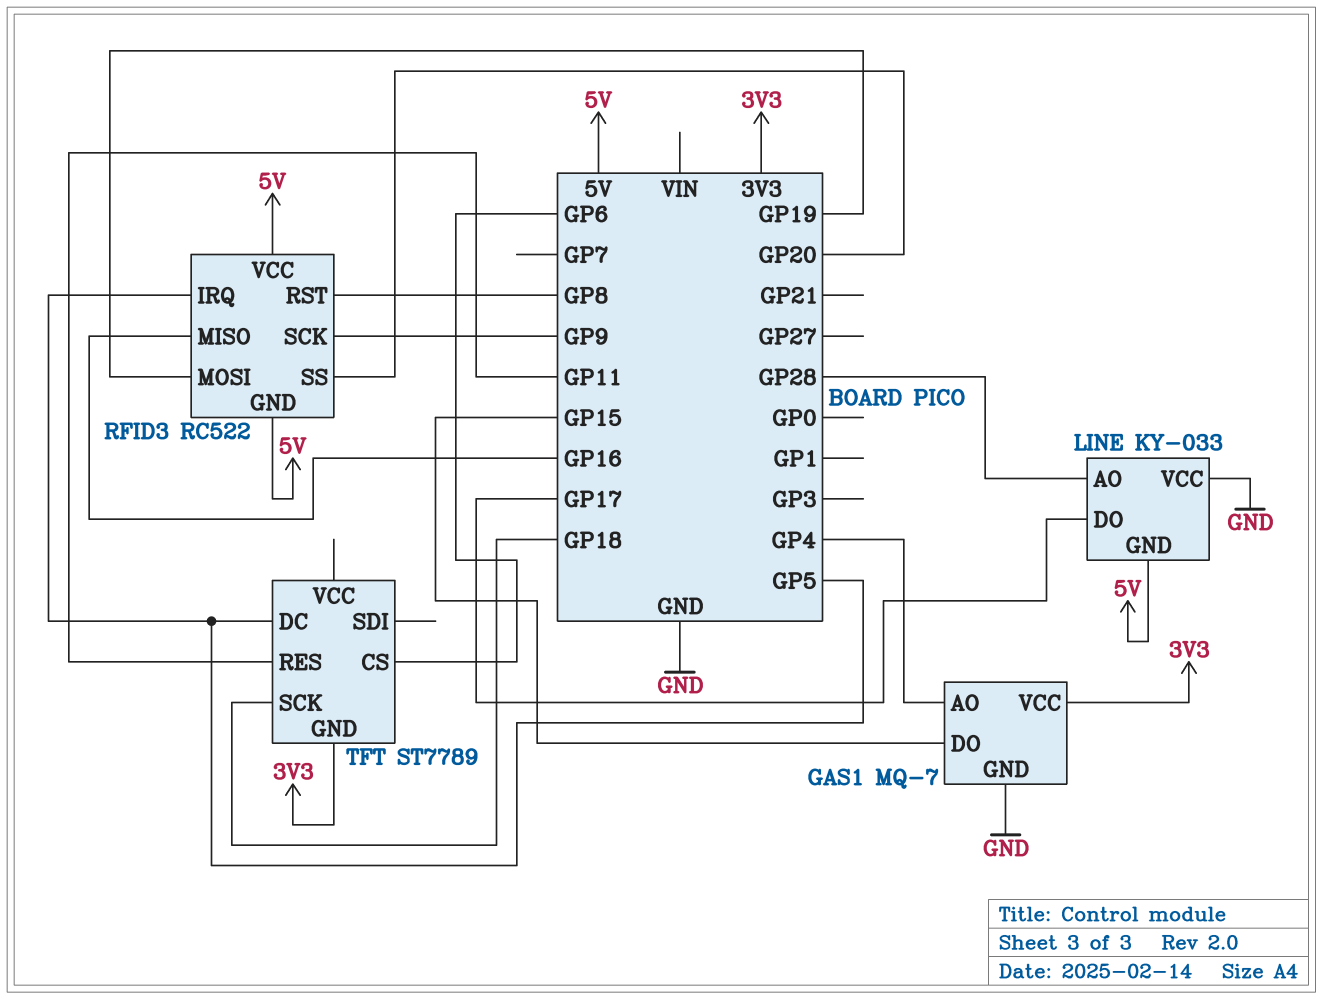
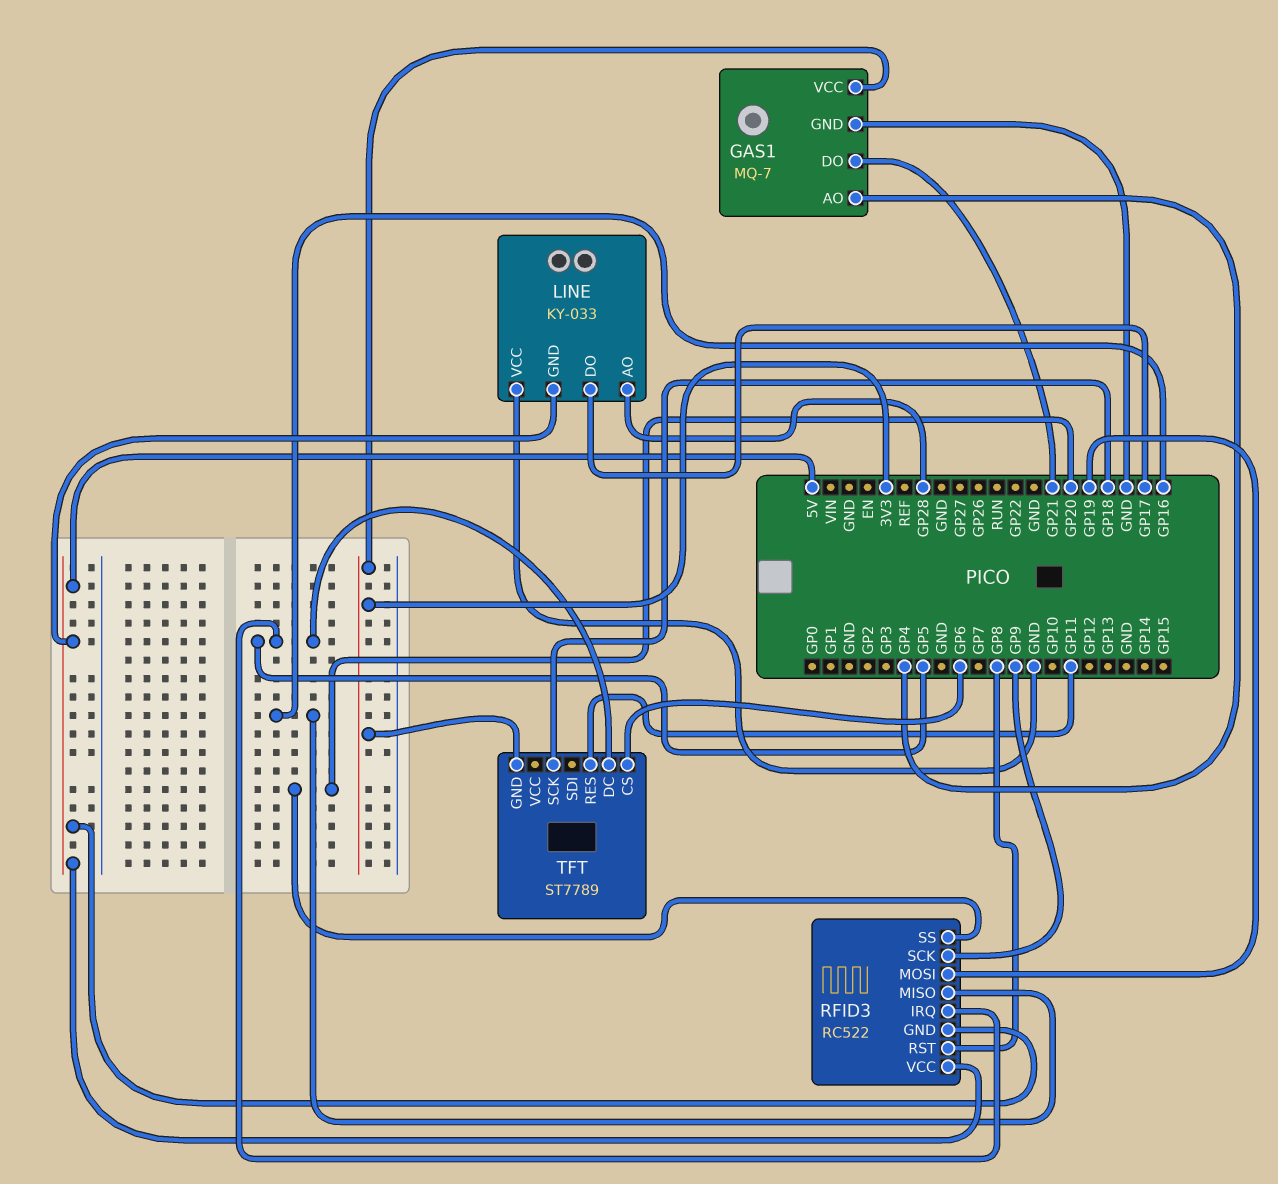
GAS1 pin DO: GP15 -> GP21

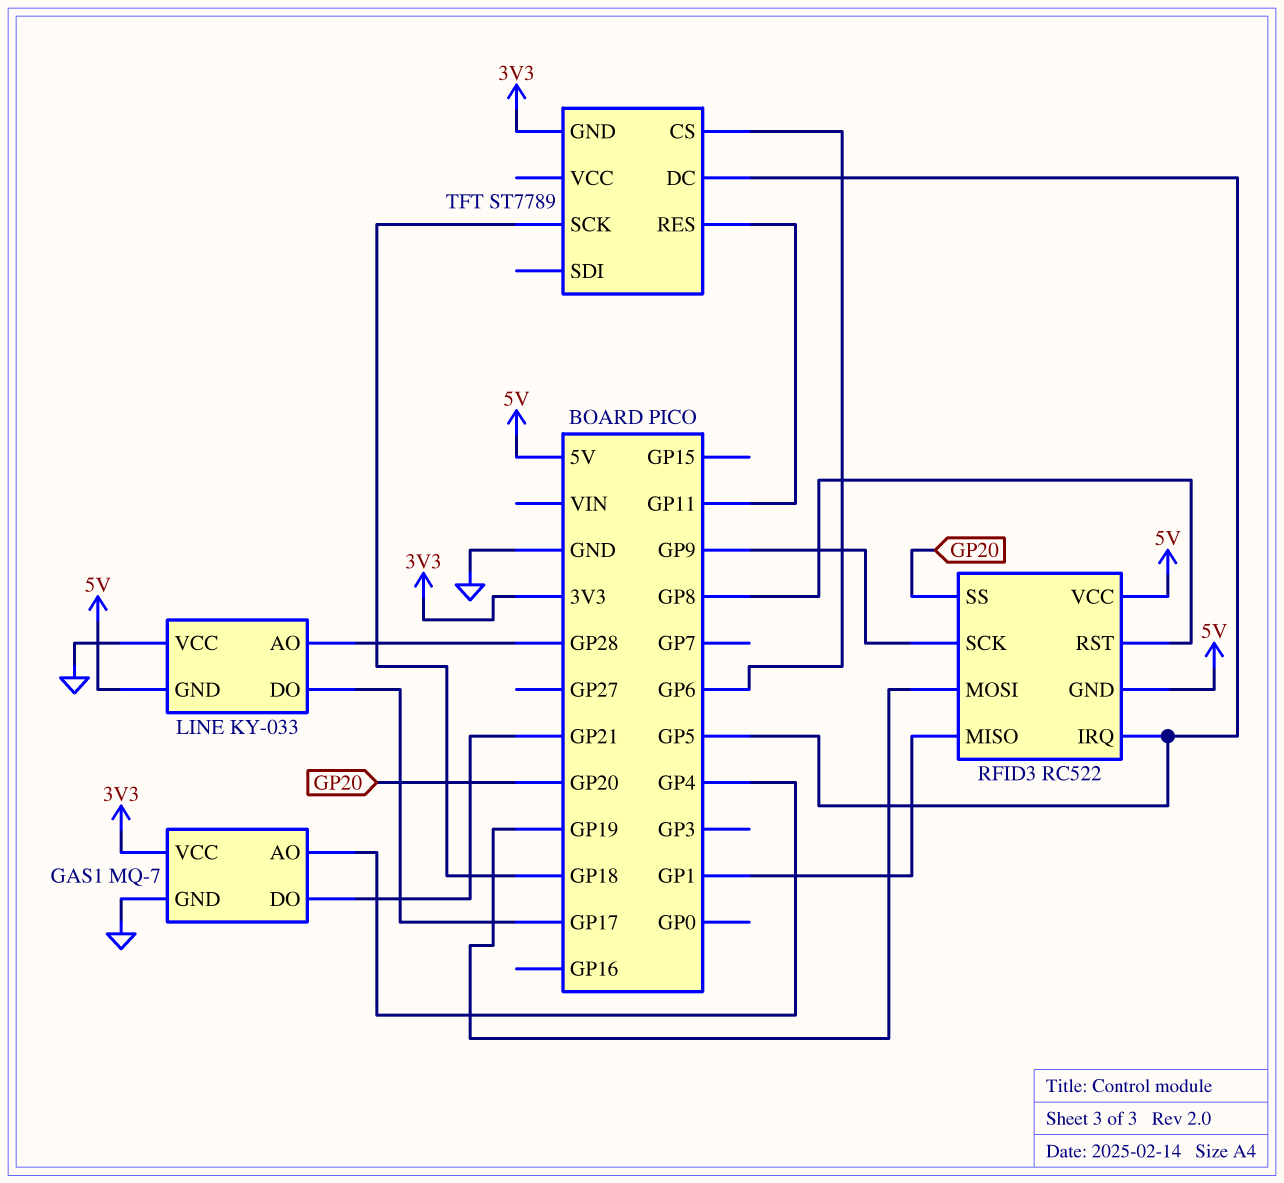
RFID3 pin MISO: GP16 -> GP1

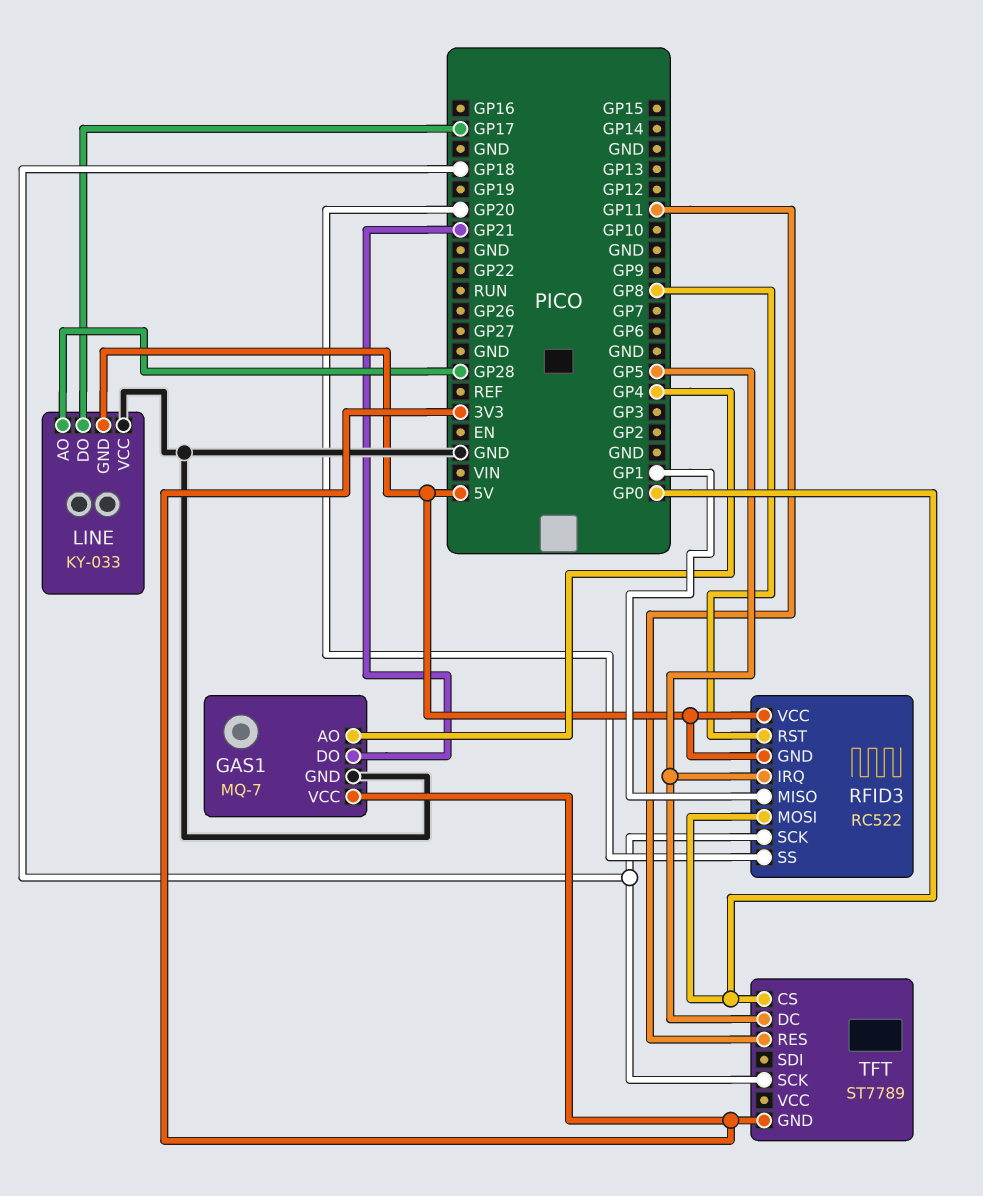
RFID3 pin MOSI: GP19 -> GP0
RFID3 pin SCK: GP9 -> GP18
TFT pin CS: GP6 -> GP0

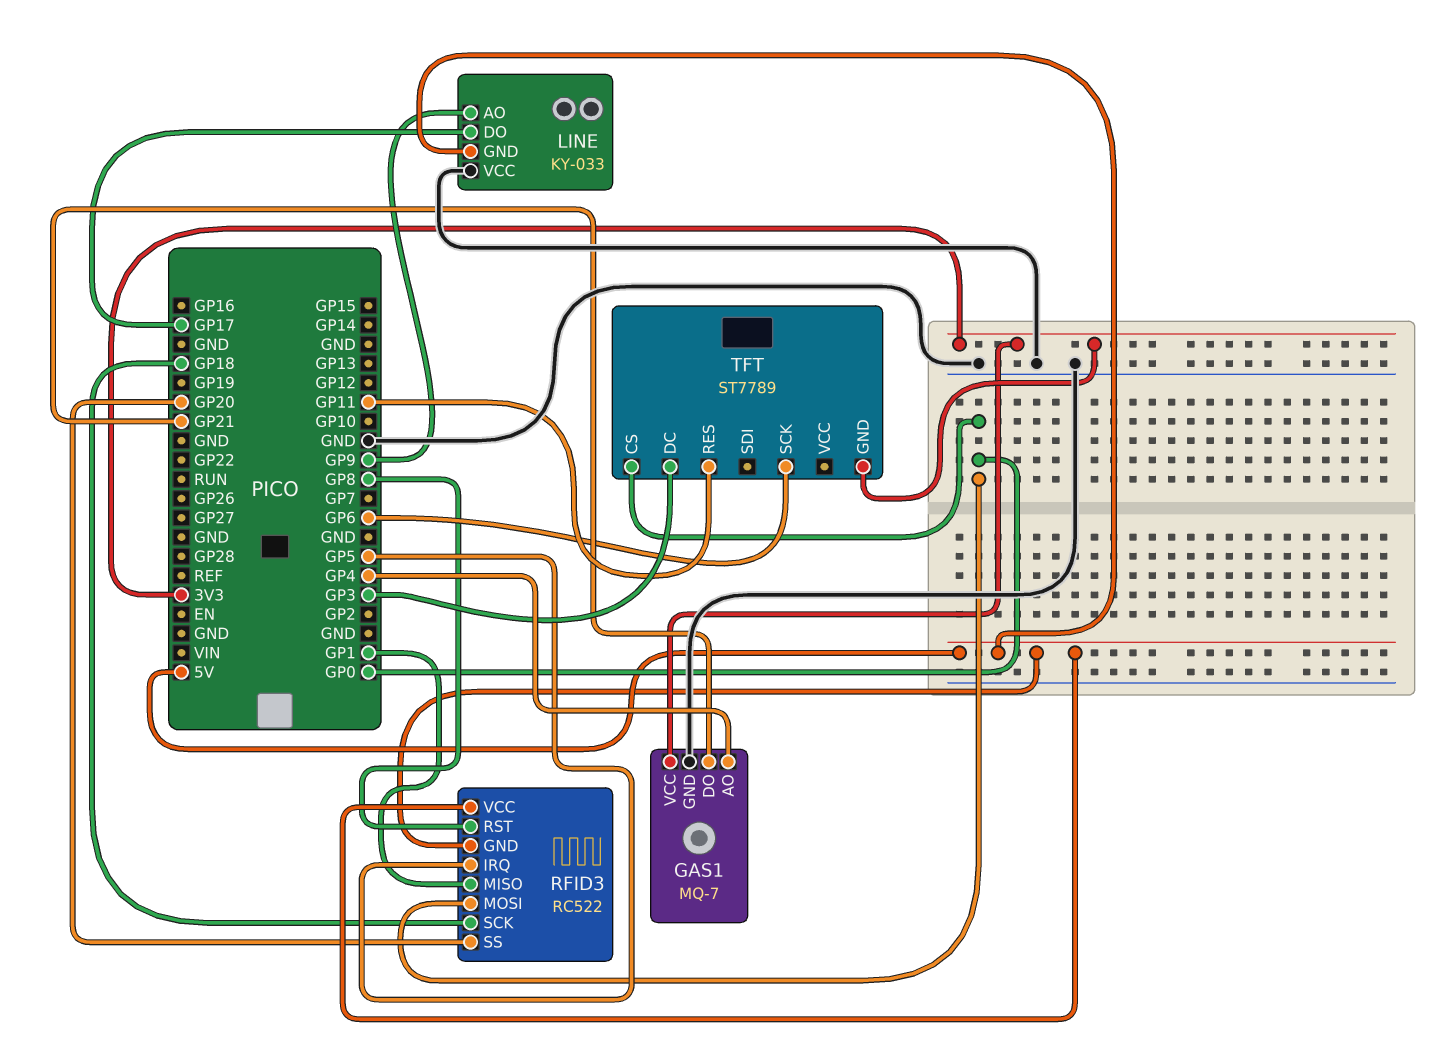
LINE pin AO: GP28 -> GP9
TFT pin DC: GP5 -> GP3
TFT pin SCK: GP18 -> GP6

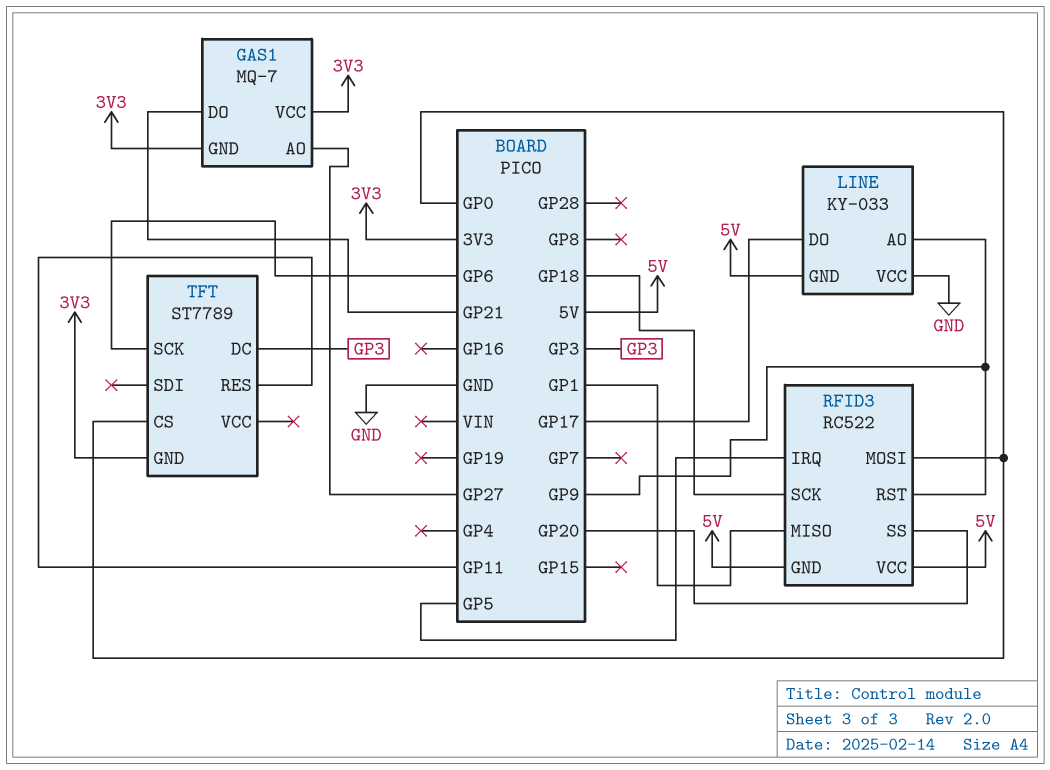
GAS1 pin AO: GP4 -> GP27
GAS1 pin GND: GND -> 3V3
RFID3 pin RST: GP8 -> GP9

